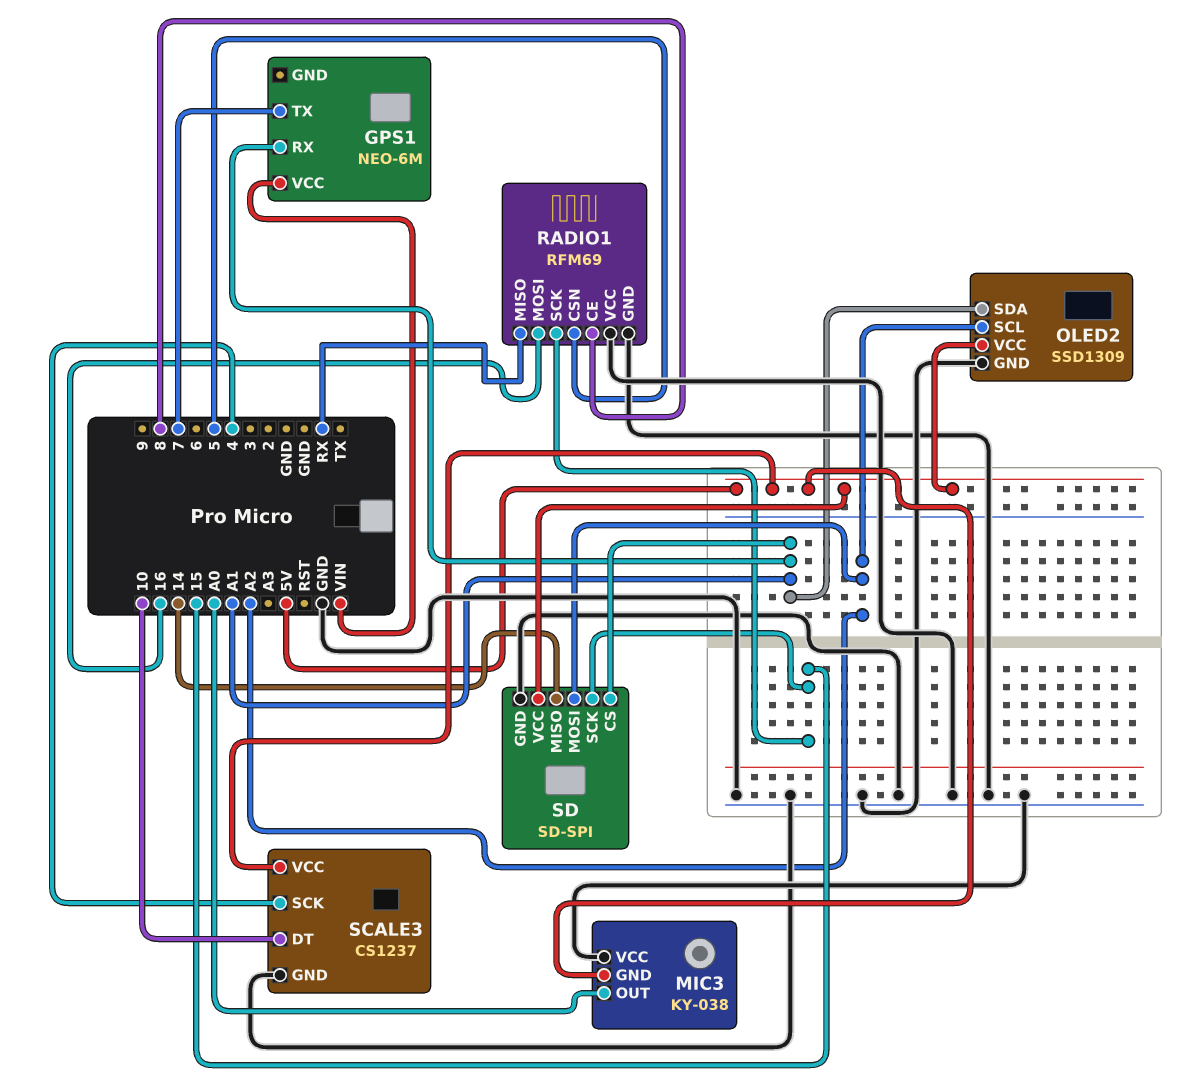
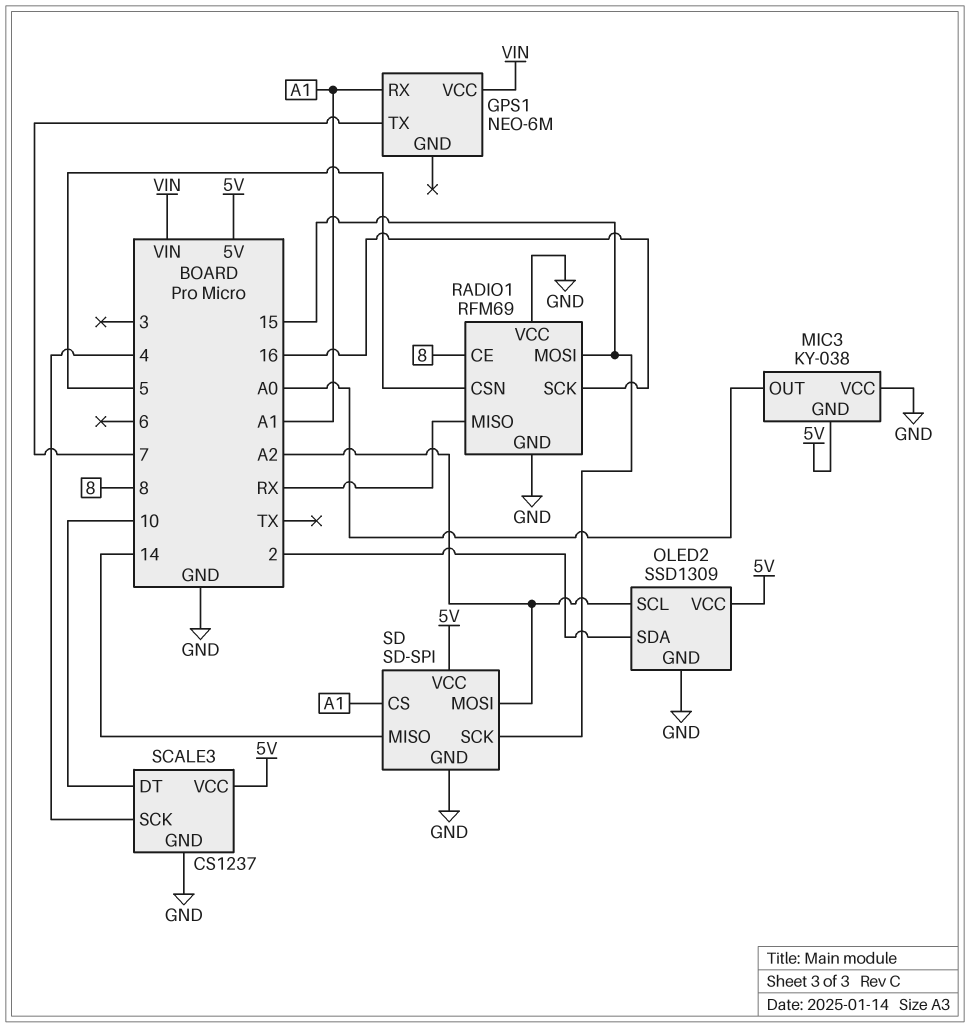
OLED2 pin SDA: A1 -> 2
RADIO1 pin MOSI: 16 -> 15
RADIO1 pin SCK: 15 -> 16

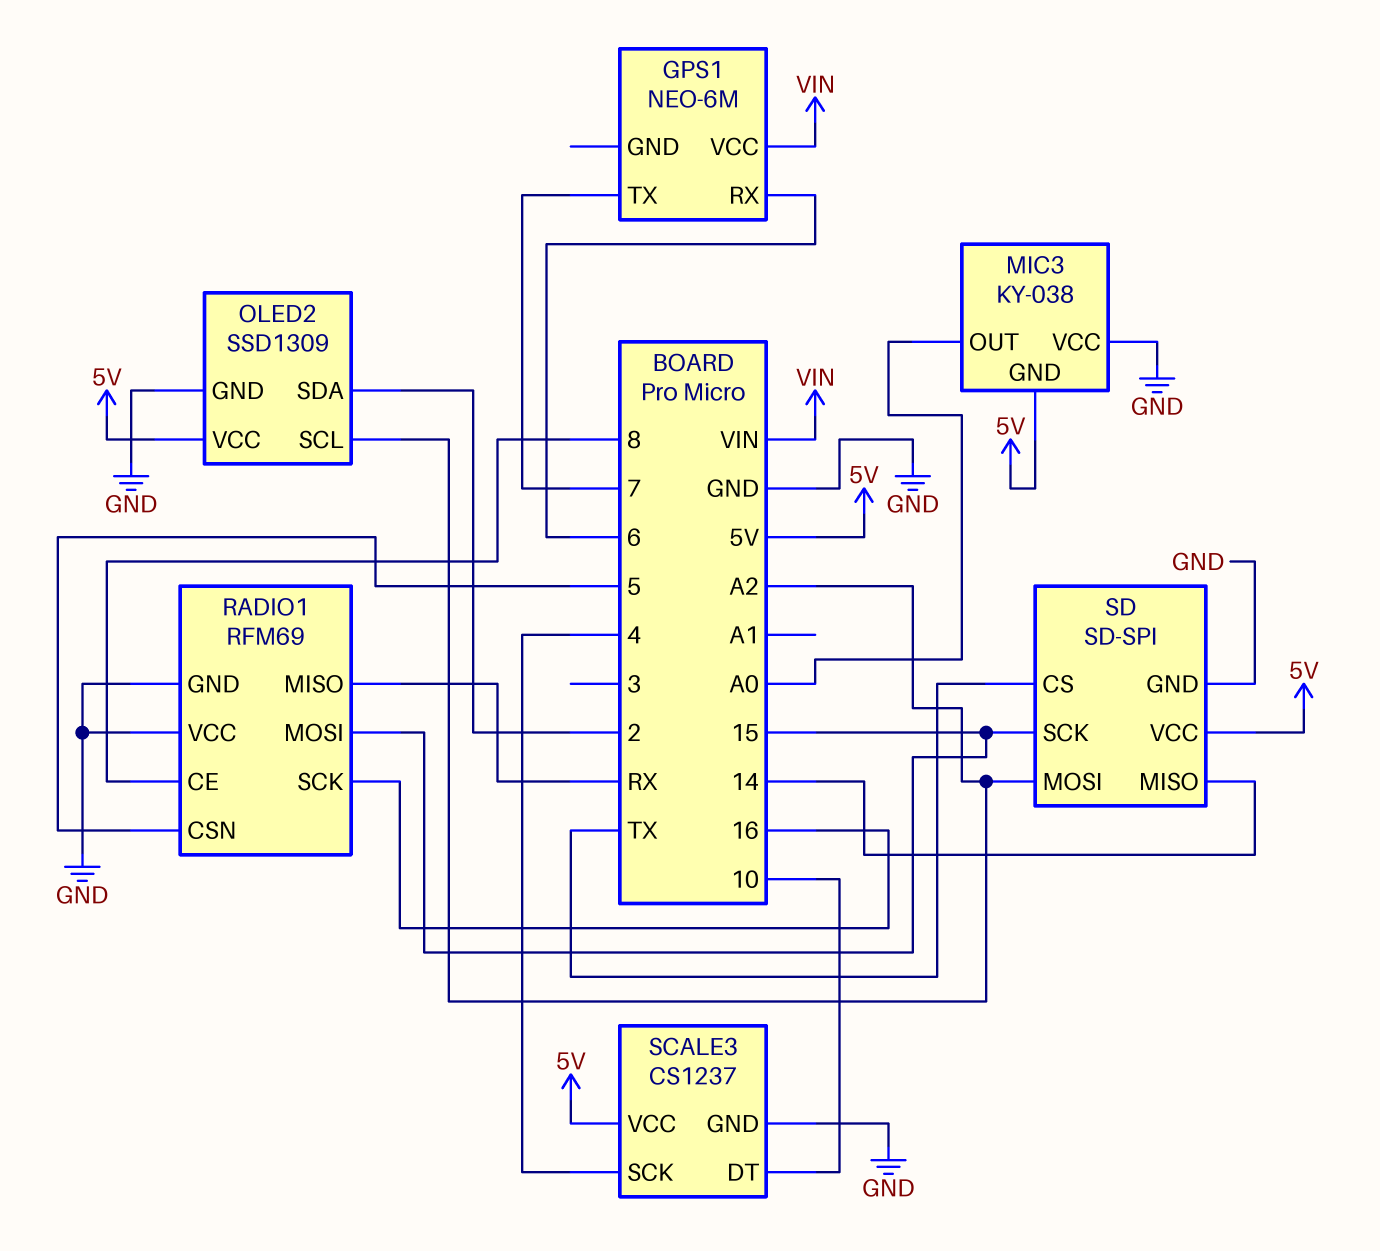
GPS1 pin RX: A1 -> 6
SD pin CS: A1 -> TX

